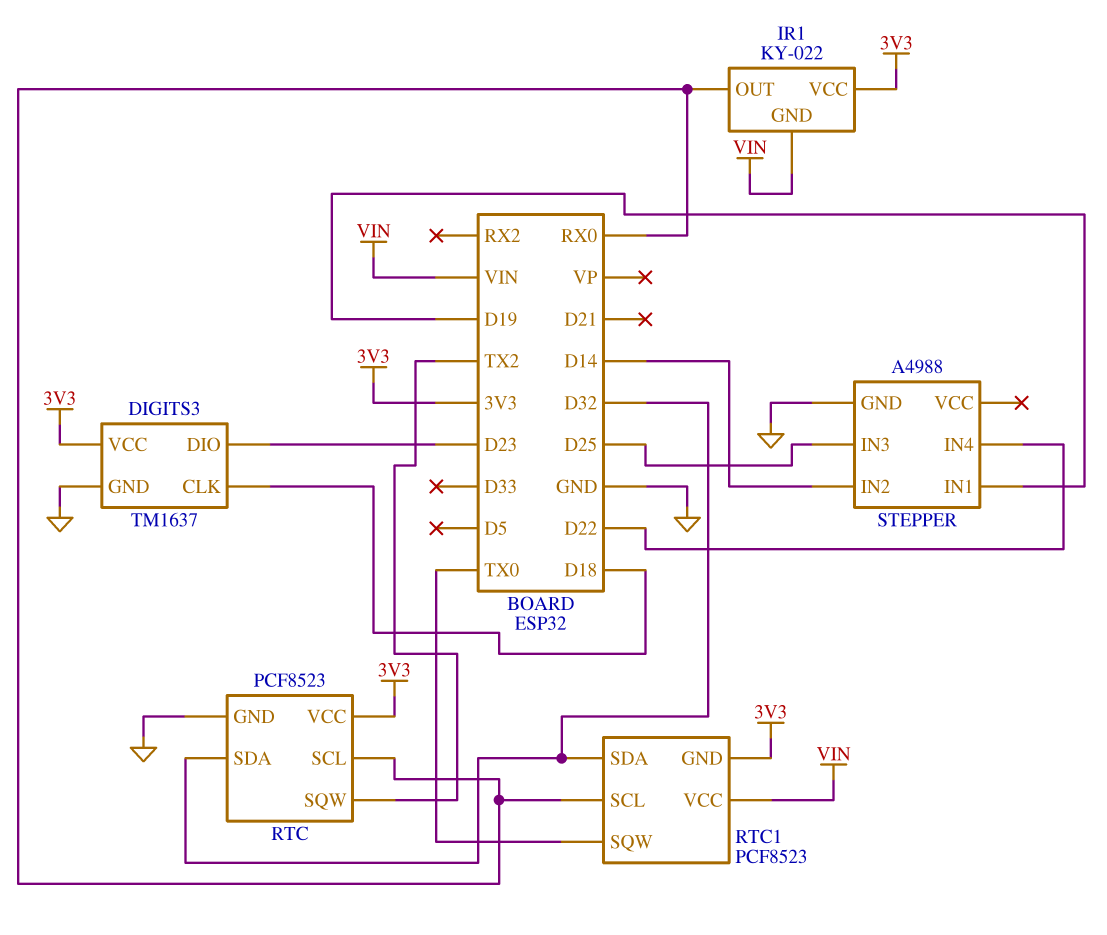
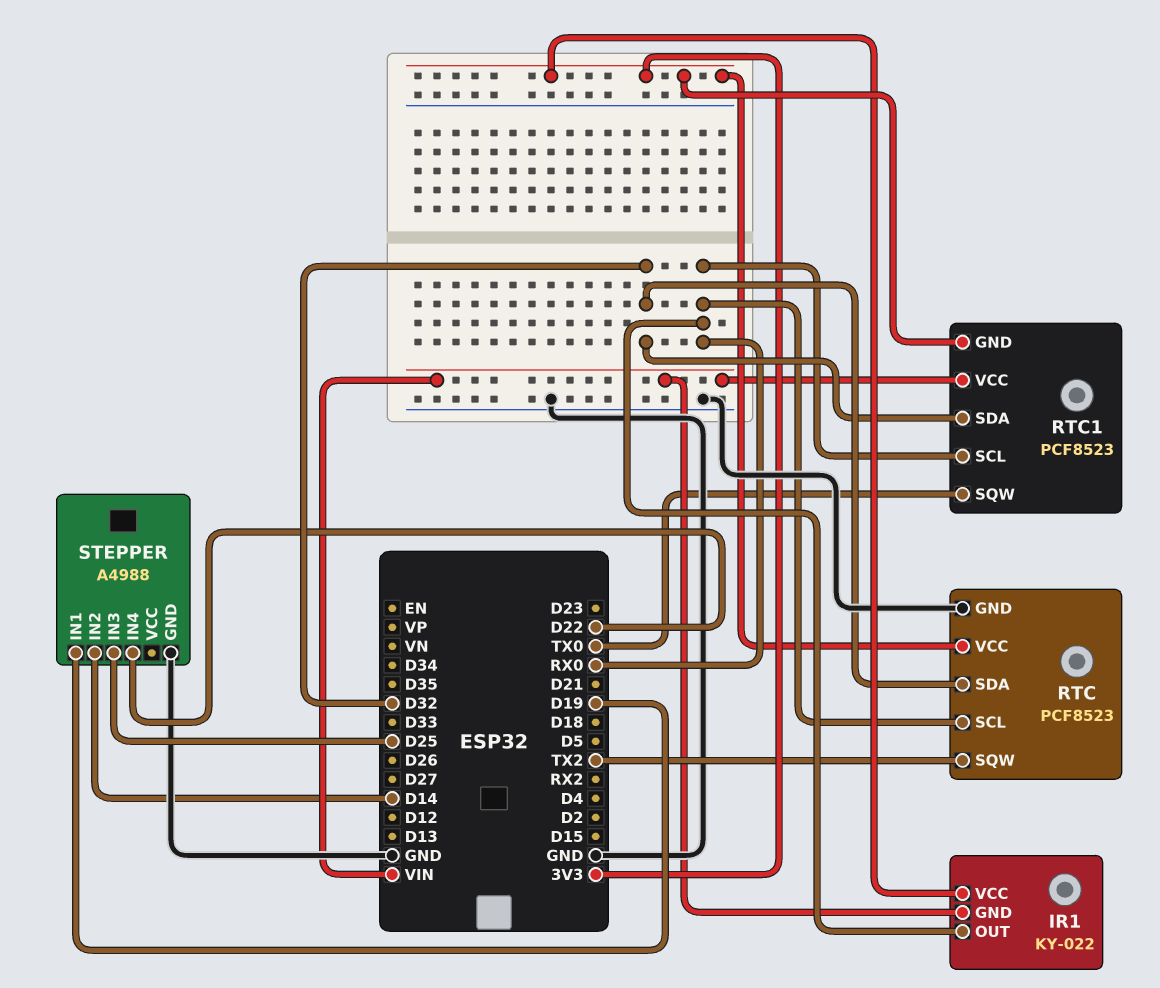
DIGITS3: TM1637 -> none
DIGITS3 pin CLK: D18 -> none
DIGITS3 pin DIO: D23 -> none
DIGITS3 pin GND: GND -> none
DIGITS3 pin VCC: 3V3 -> none

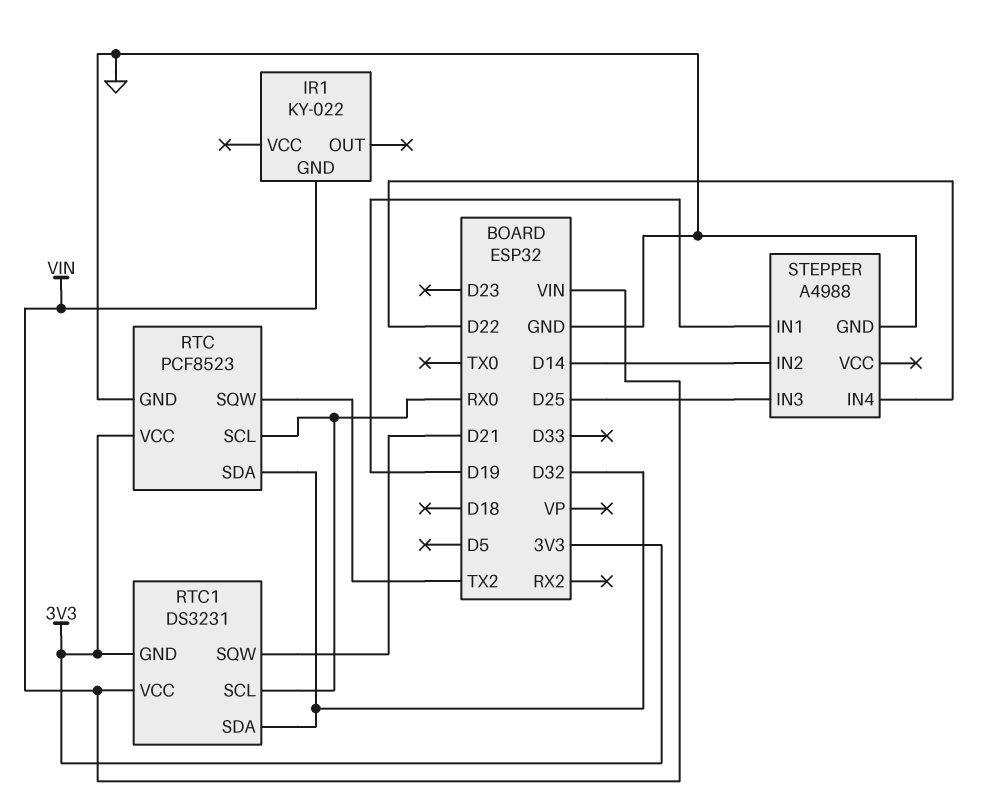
IR1 pin OUT: RX0 -> none
IR1 pin VCC: 3V3 -> none
RTC1: PCF8523 -> DS3231
RTC1 pin SQW: TX0 -> D21

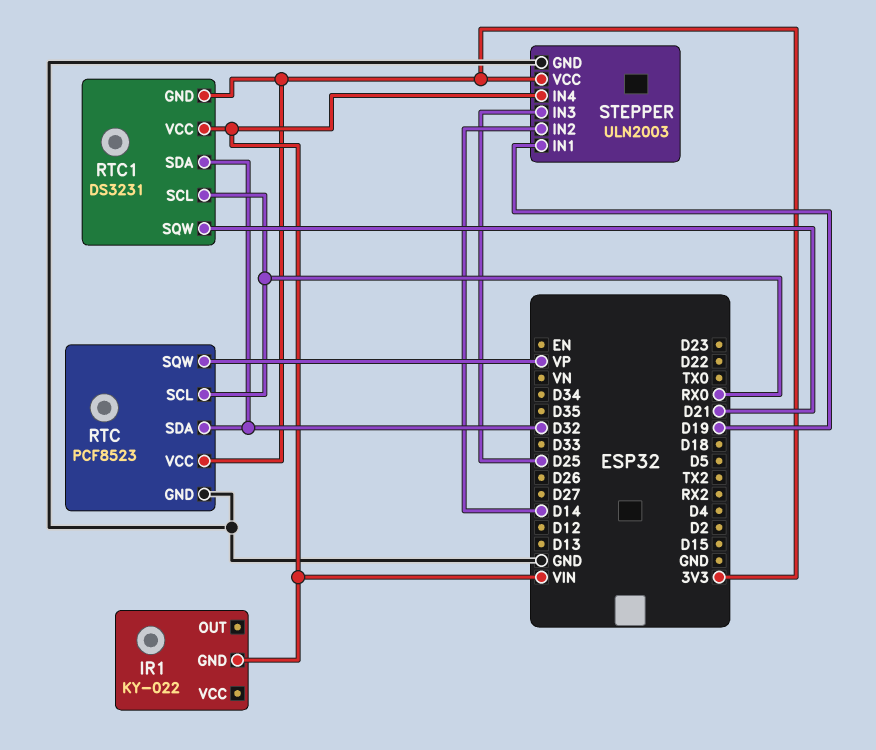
RTC pin SQW: TX2 -> VP
STEPPER: A4988 -> ULN2003
STEPPER pin IN4: D22 -> VIN
STEPPER pin VCC: none -> 3V3

